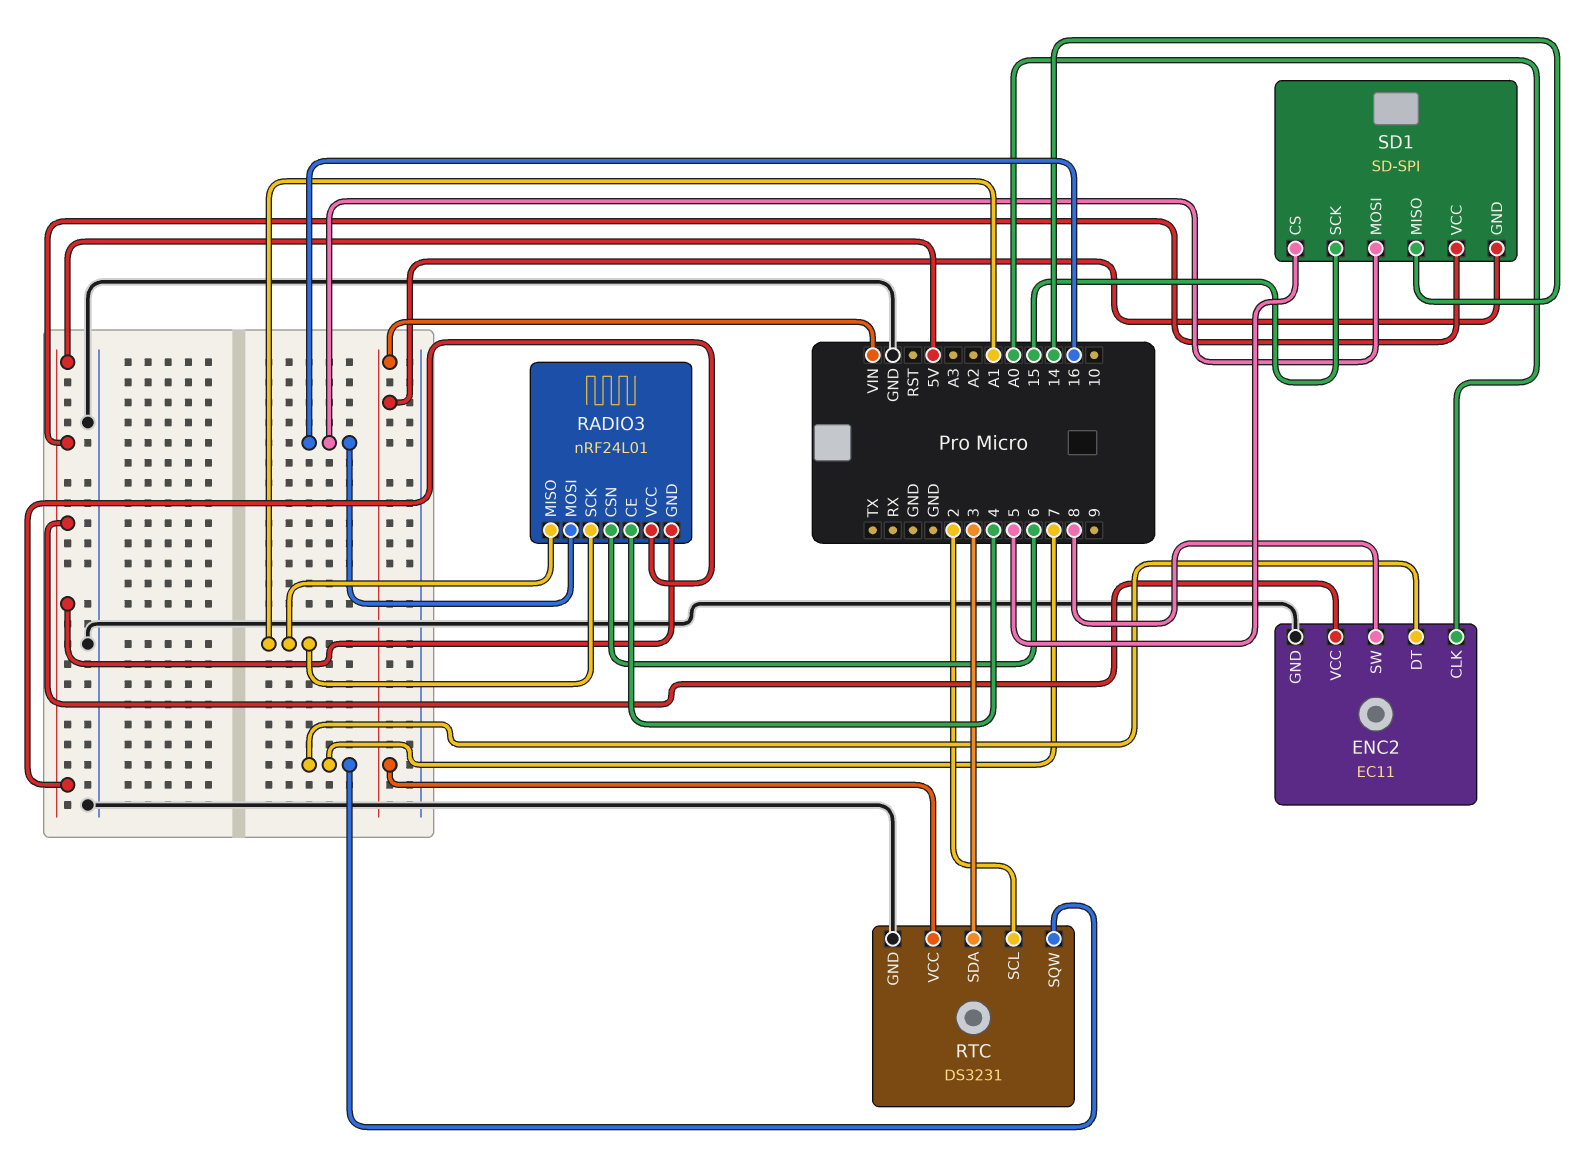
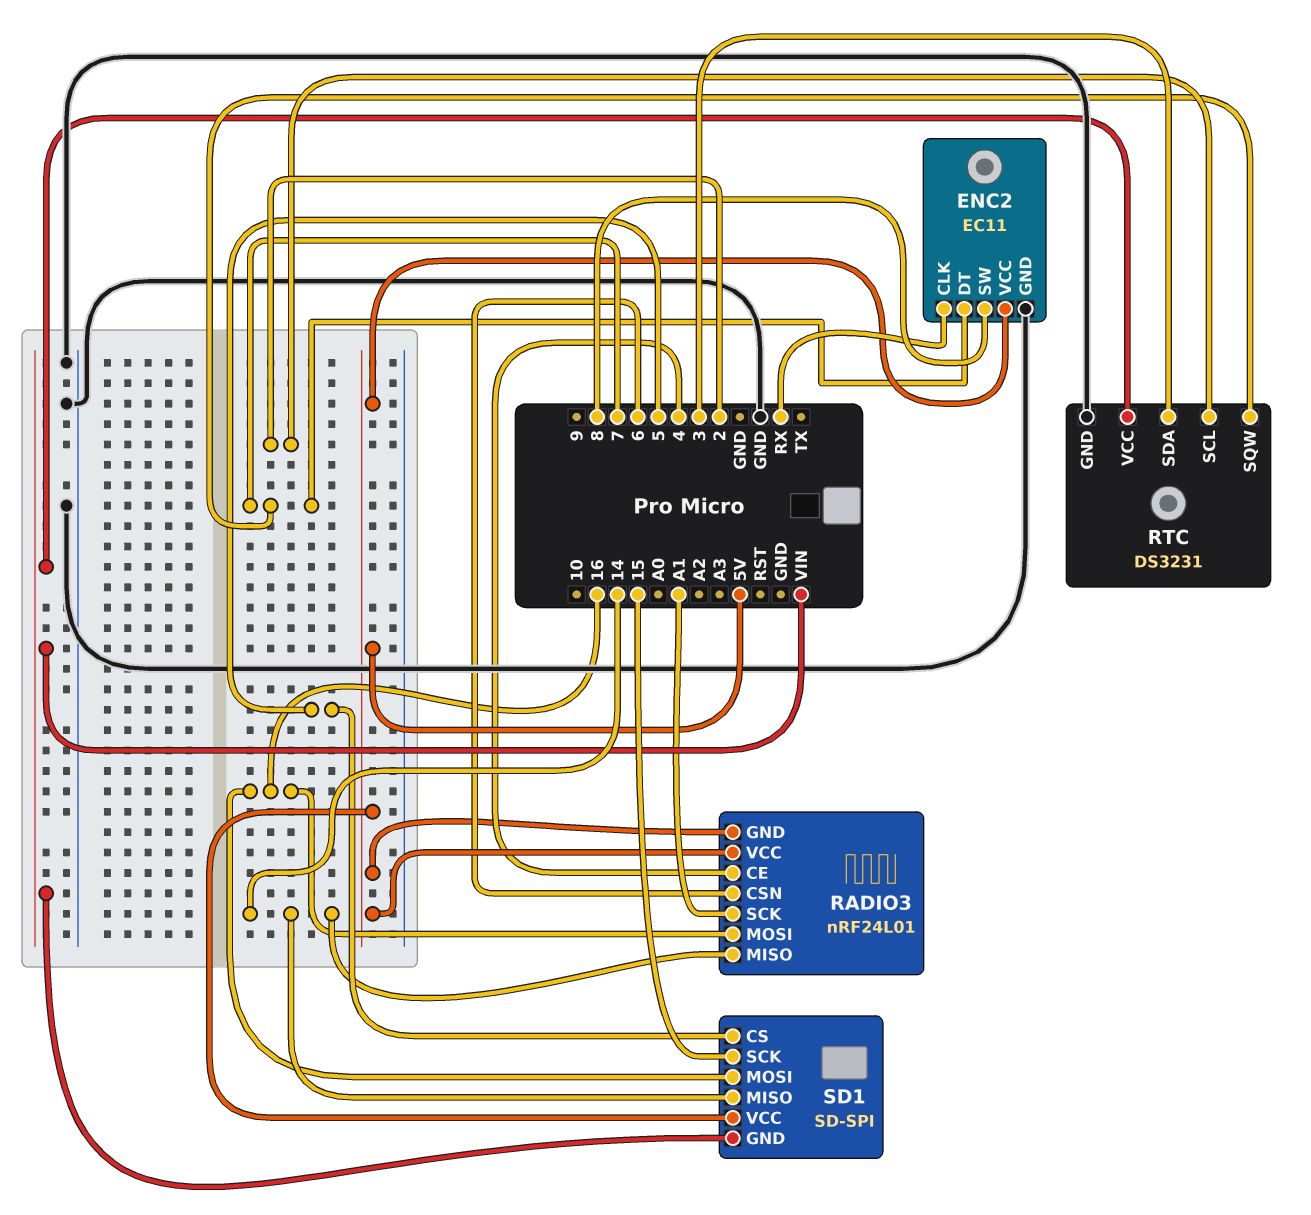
ENC2 pin CLK: A0 -> RX
RADIO3 pin MISO: A1 -> 14

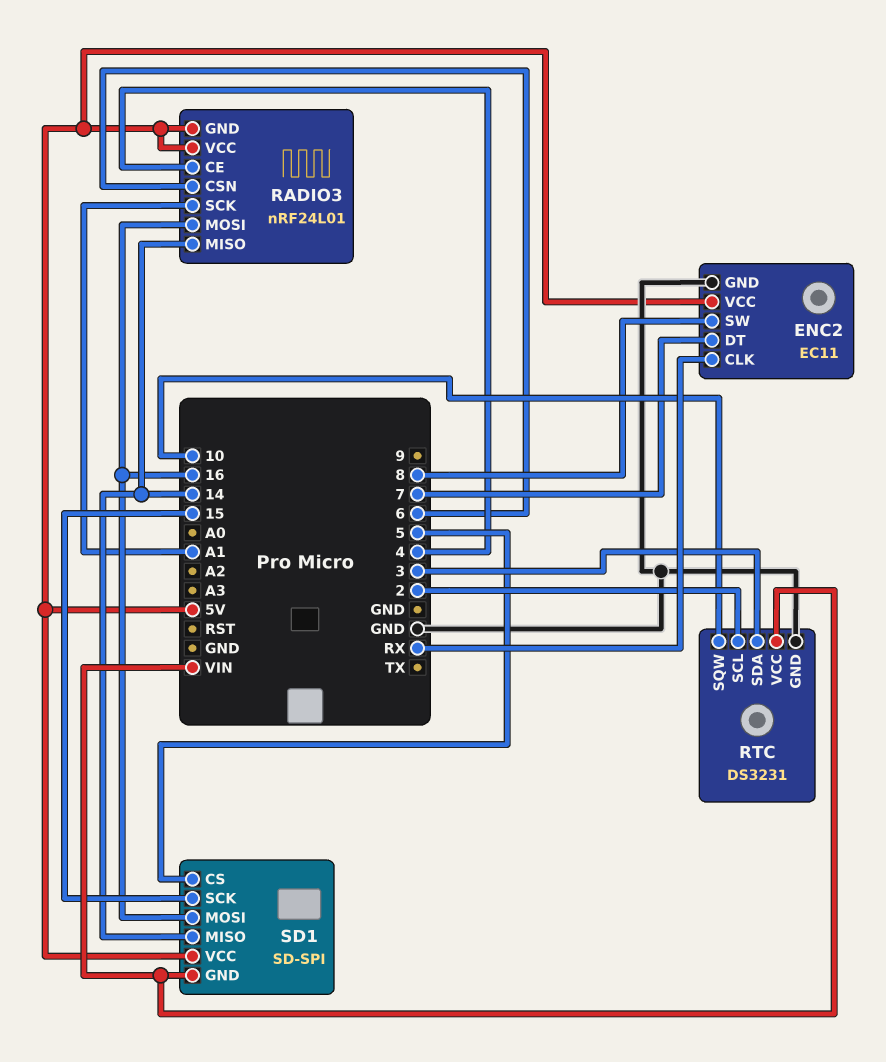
RTC pin SQW: 7 -> 10

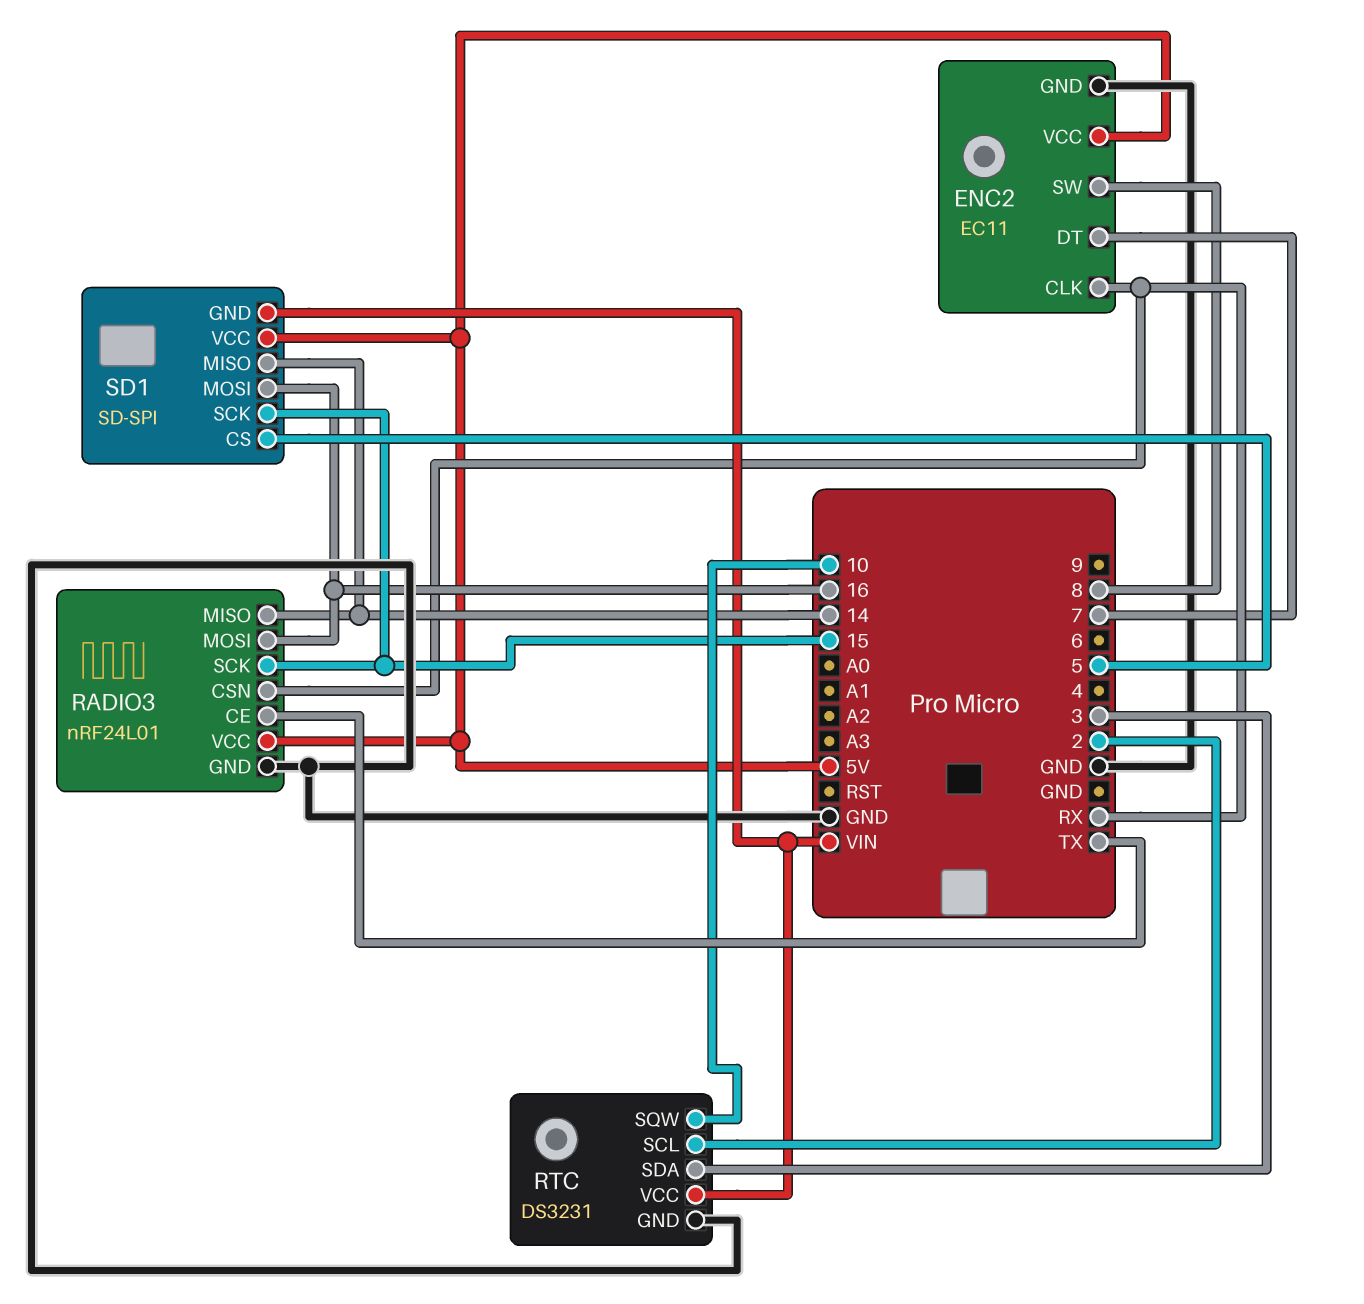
RADIO3 pin CE: 4 -> TX
RADIO3 pin CSN: 6 -> RX
RADIO3 pin GND: 5V -> GND
RADIO3 pin SCK: A1 -> 15

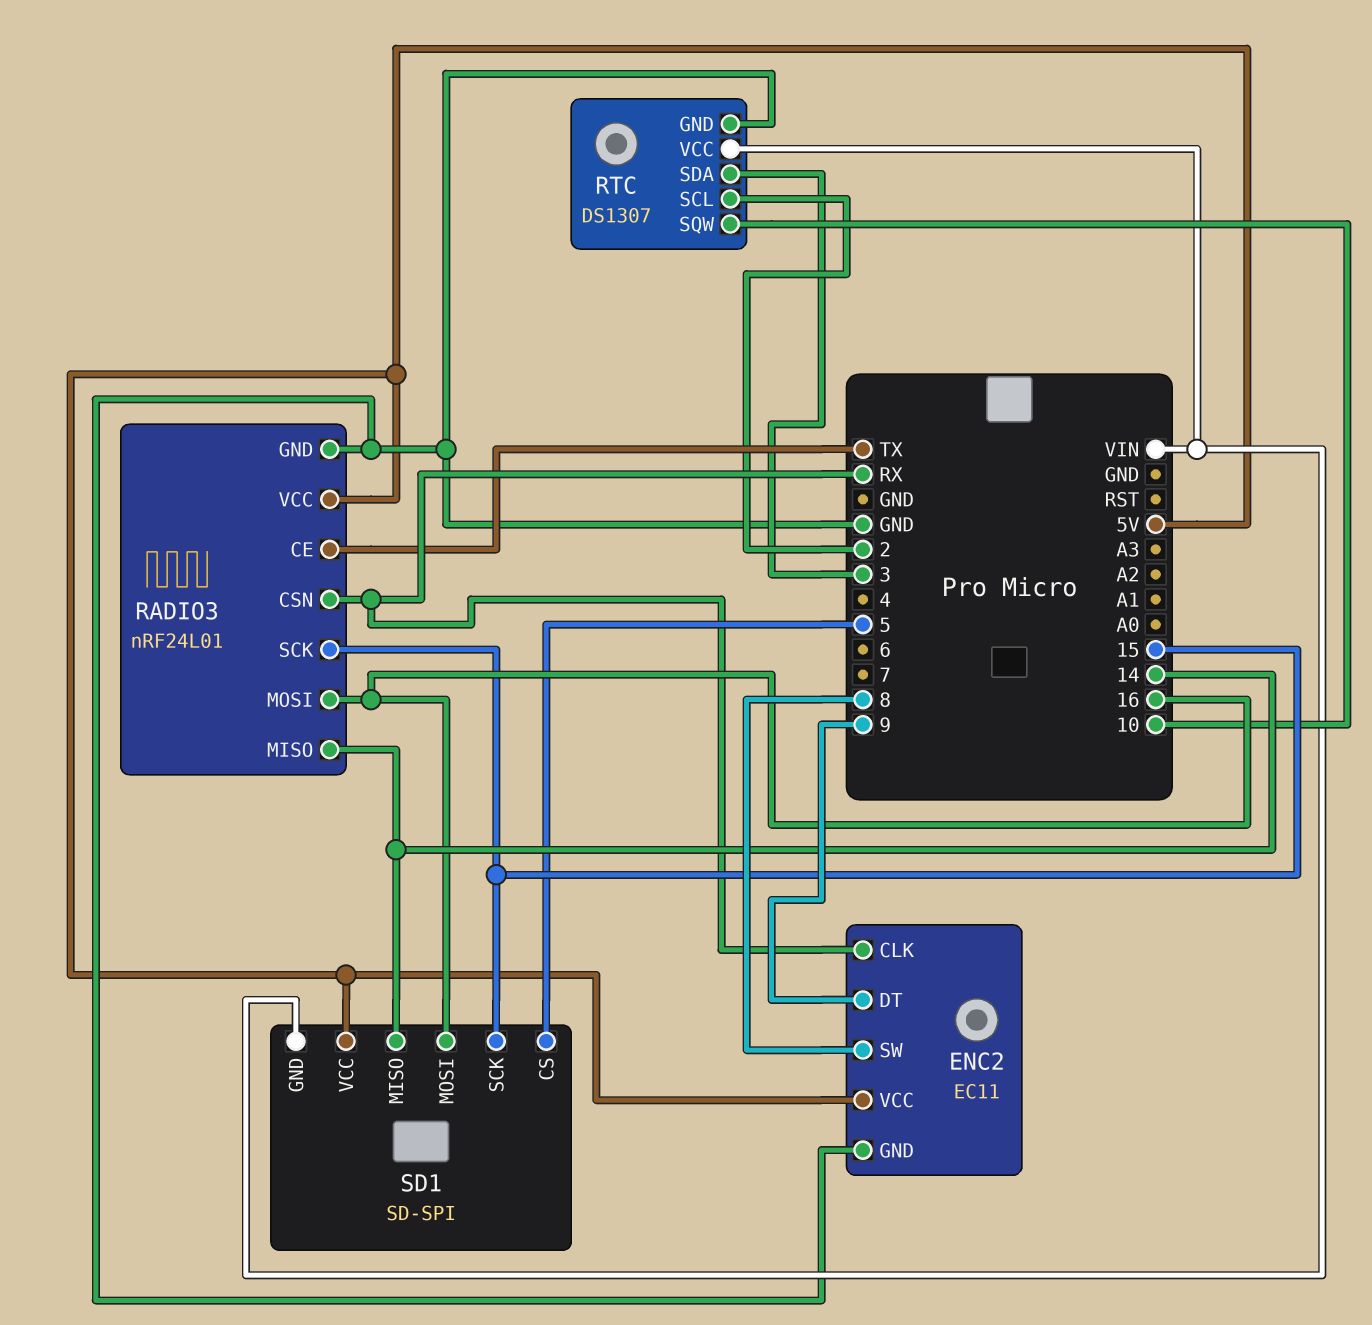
ENC2 pin DT: 7 -> 9
RTC: DS3231 -> DS1307

